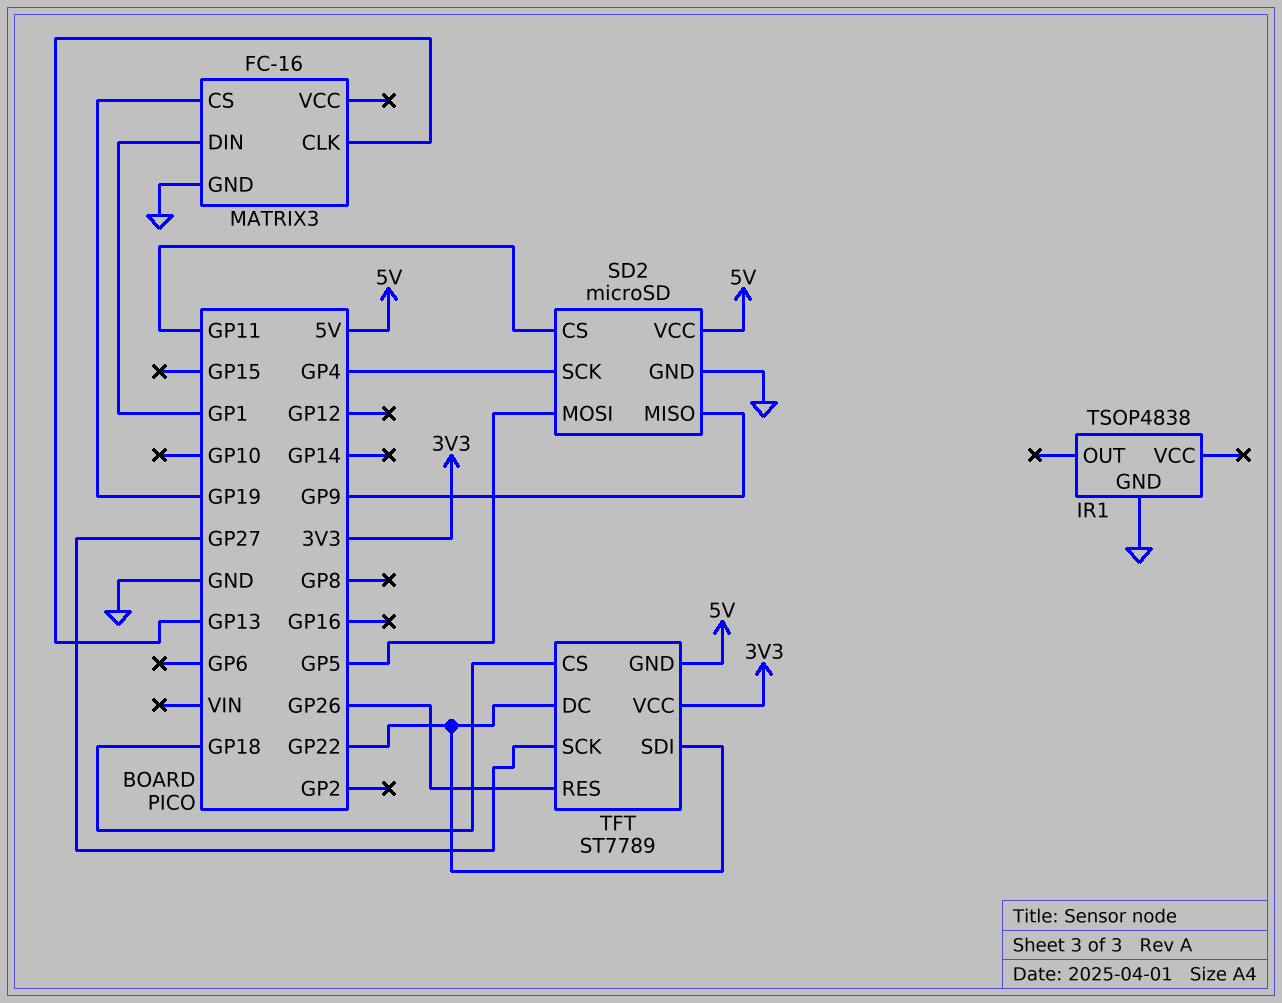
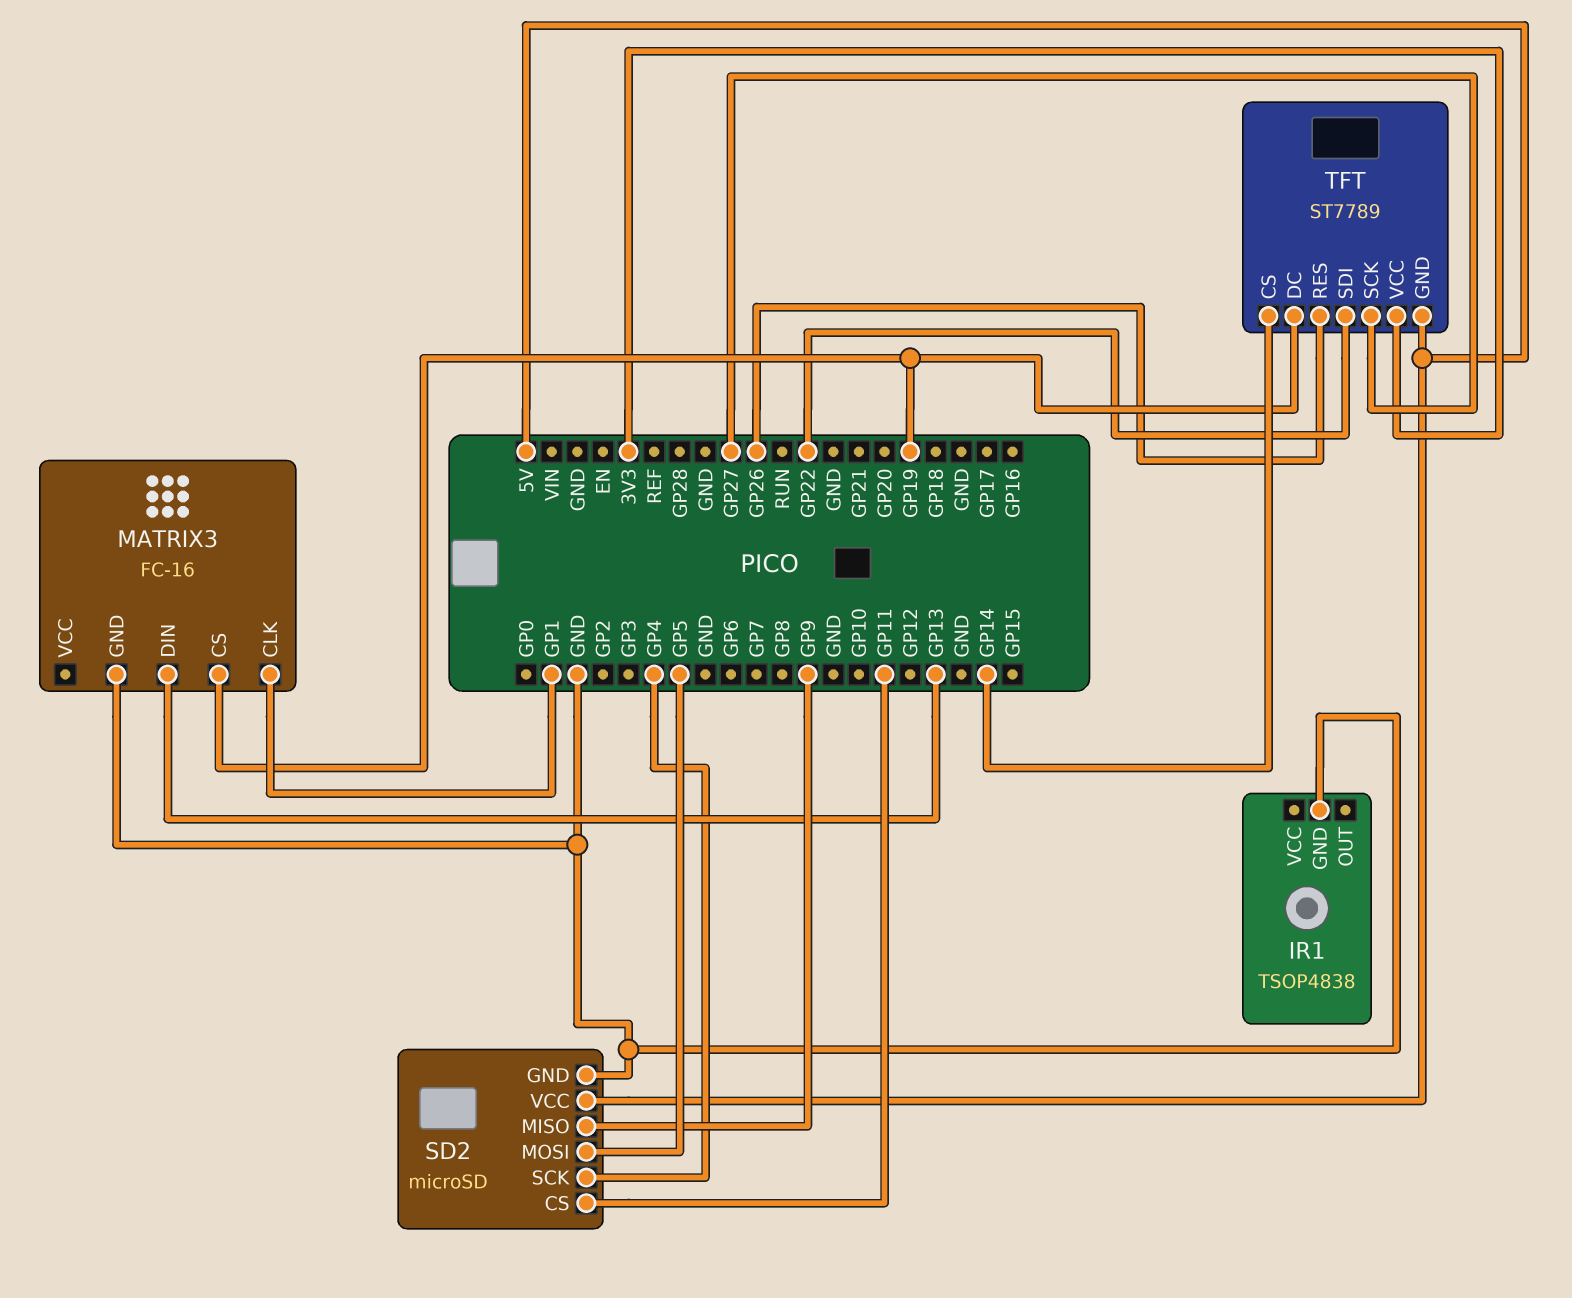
MATRIX3 pin CLK: GP13 -> GP1
MATRIX3 pin DIN: GP1 -> GP13
TFT pin CS: GP18 -> GP14
TFT pin DC: GP22 -> GP19

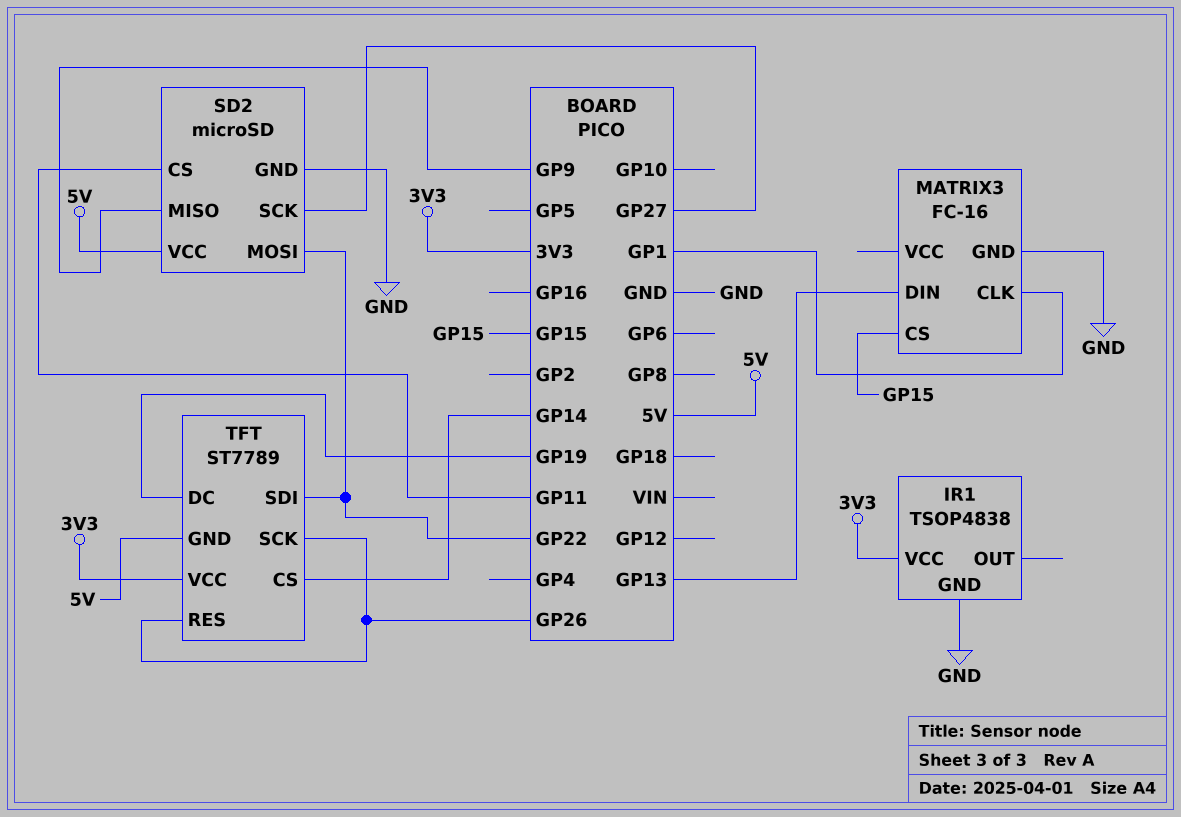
IR1 pin VCC: none -> 3V3
MATRIX3 pin CS: GP19 -> GP15
SD2 pin MOSI: GP5 -> GP22
SD2 pin SCK: GP4 -> GP27
TFT pin SCK: GP27 -> GP26

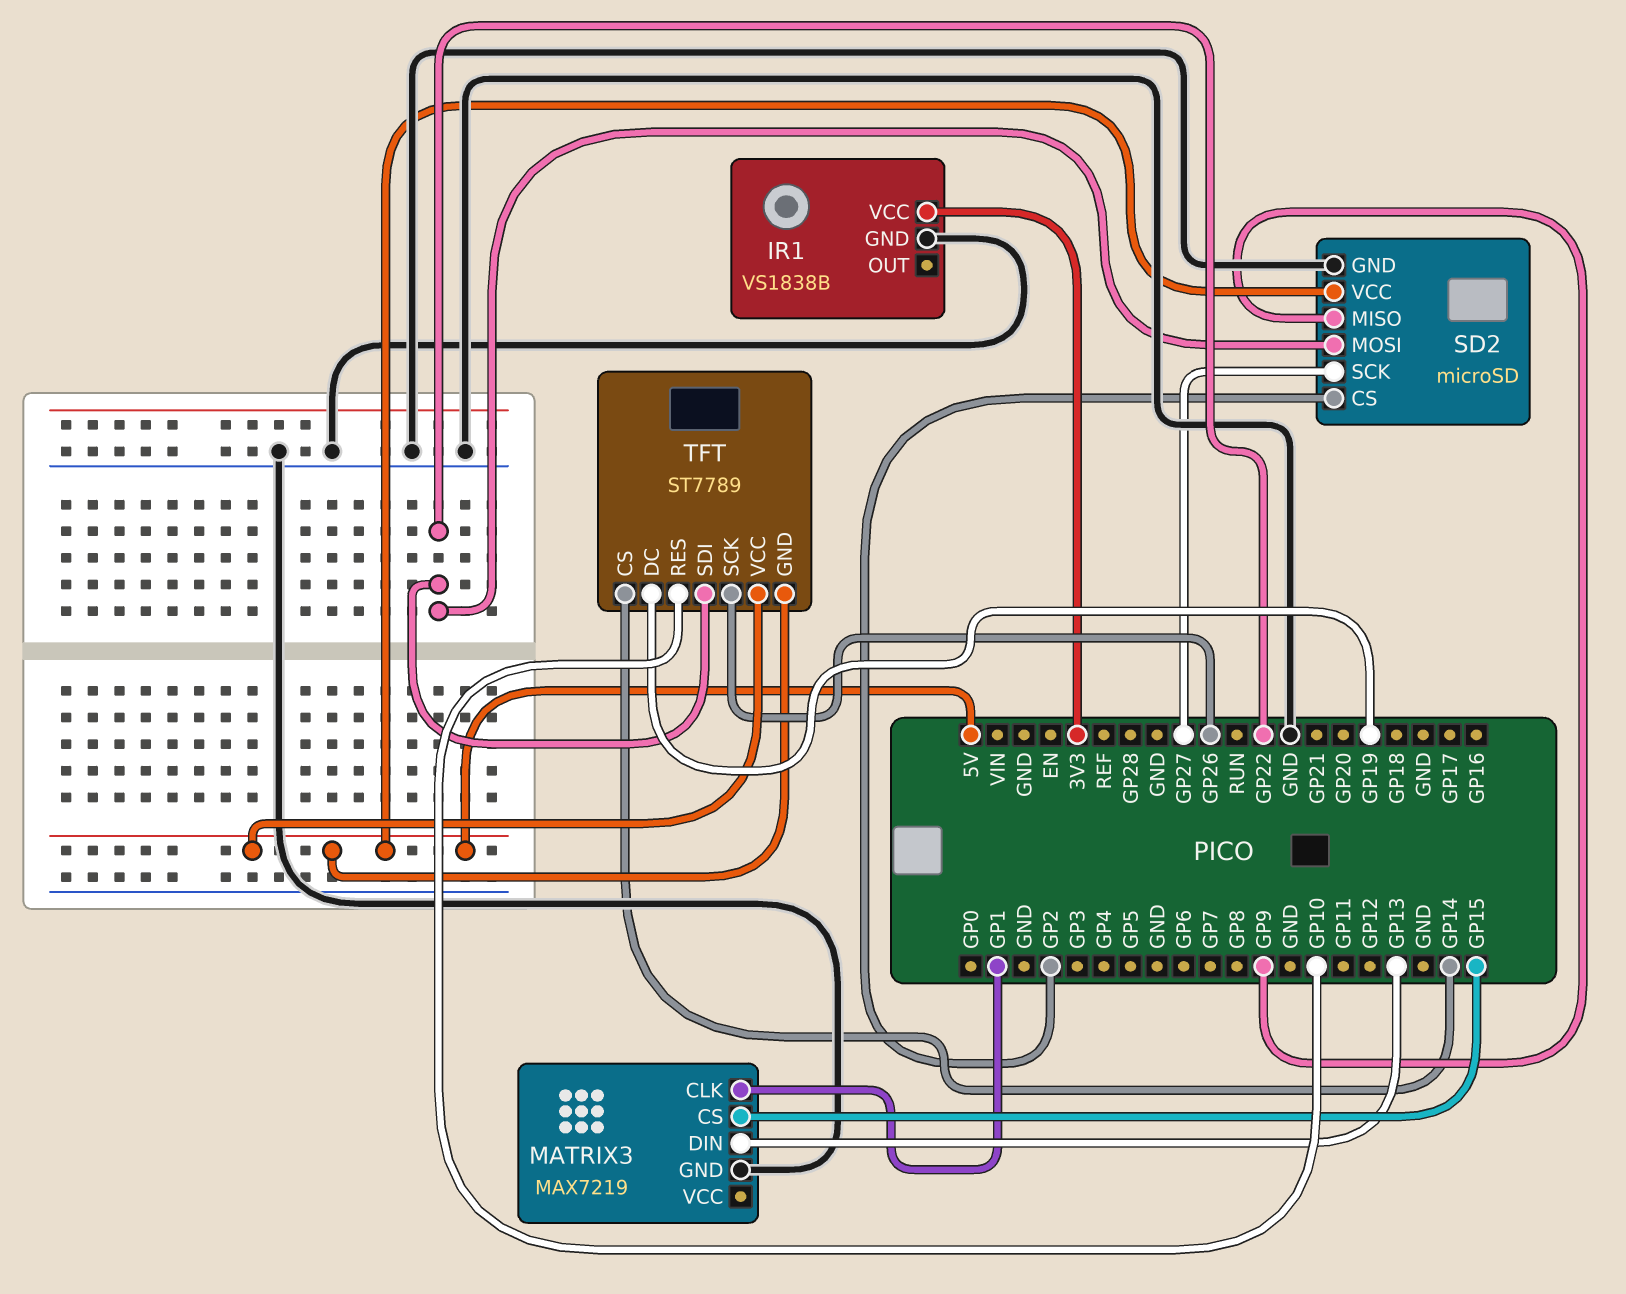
IR1: TSOP4838 -> VS1838B
MATRIX3: FC-16 -> MAX7219
SD2 pin CS: GP11 -> GP2
TFT pin RES: GP26 -> GP10
TFT pin VCC: 3V3 -> 5V

